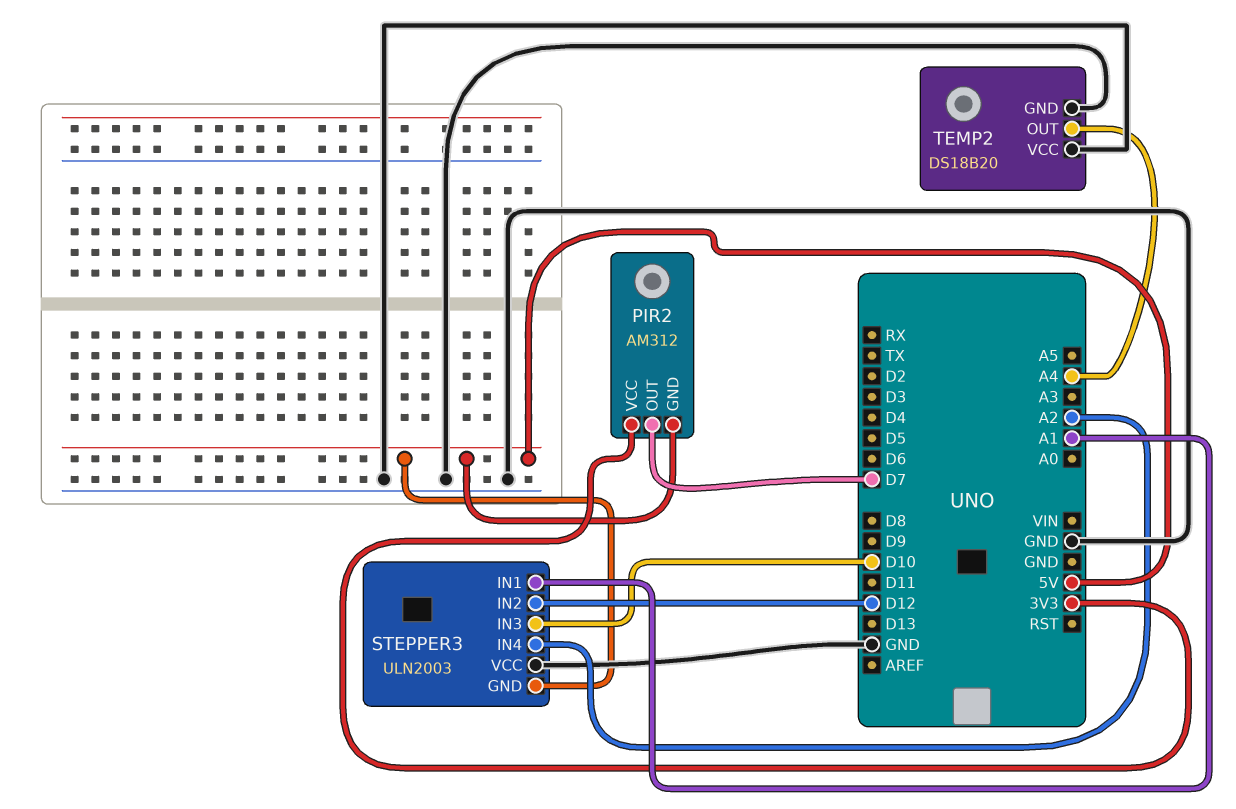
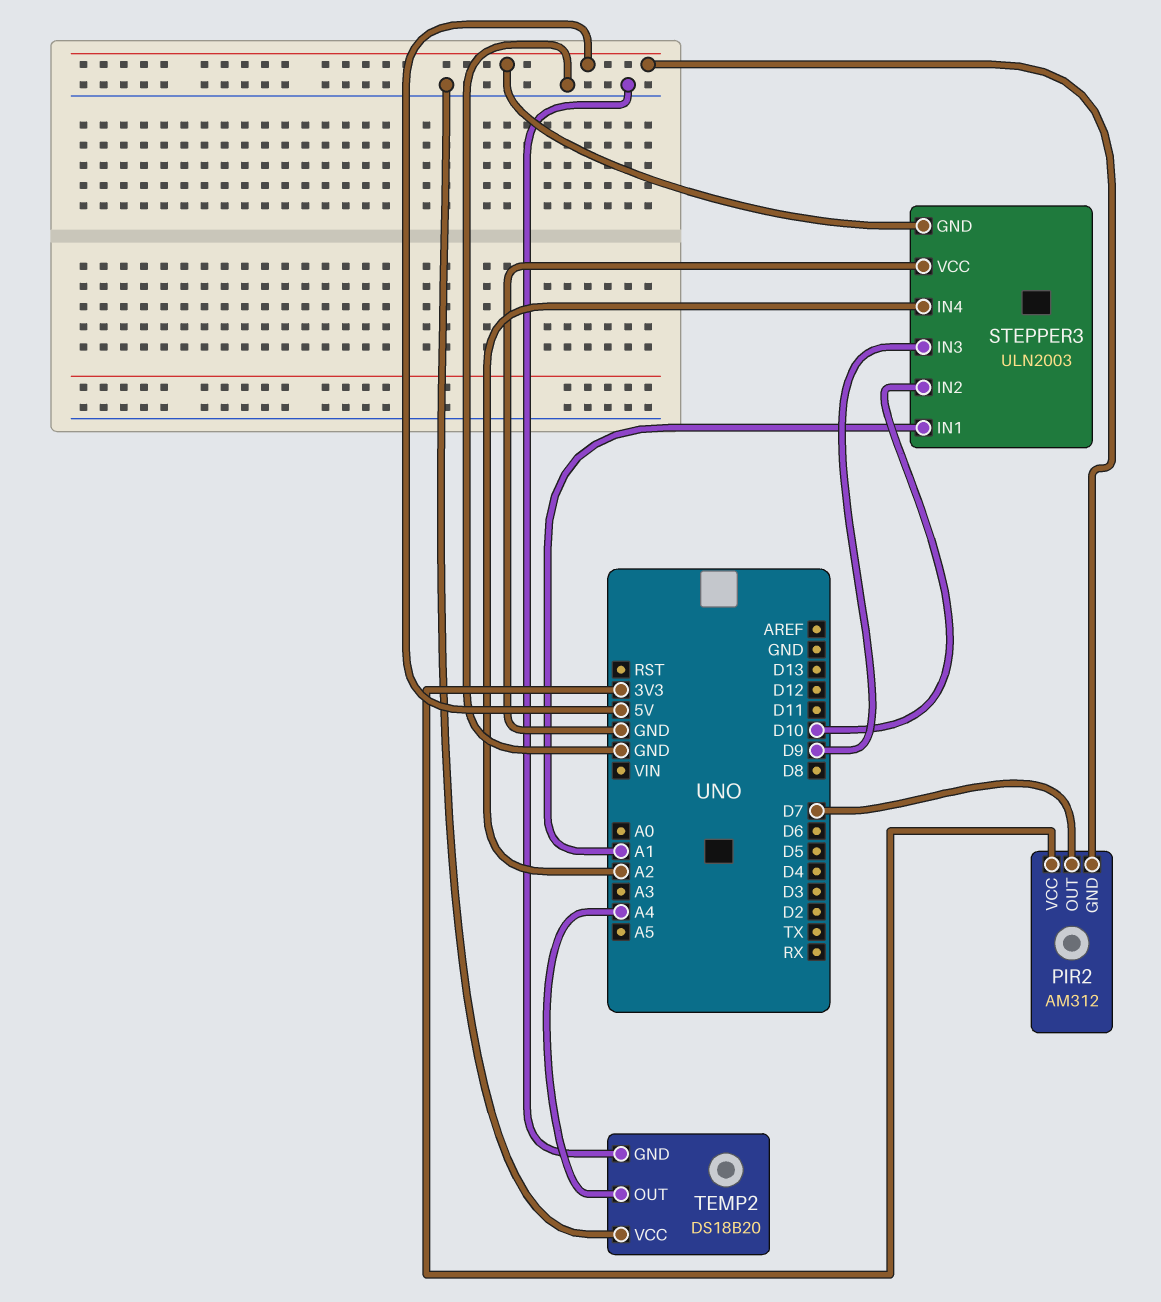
STEPPER3 pin IN2: D12 -> D10
STEPPER3 pin IN3: D10 -> D9

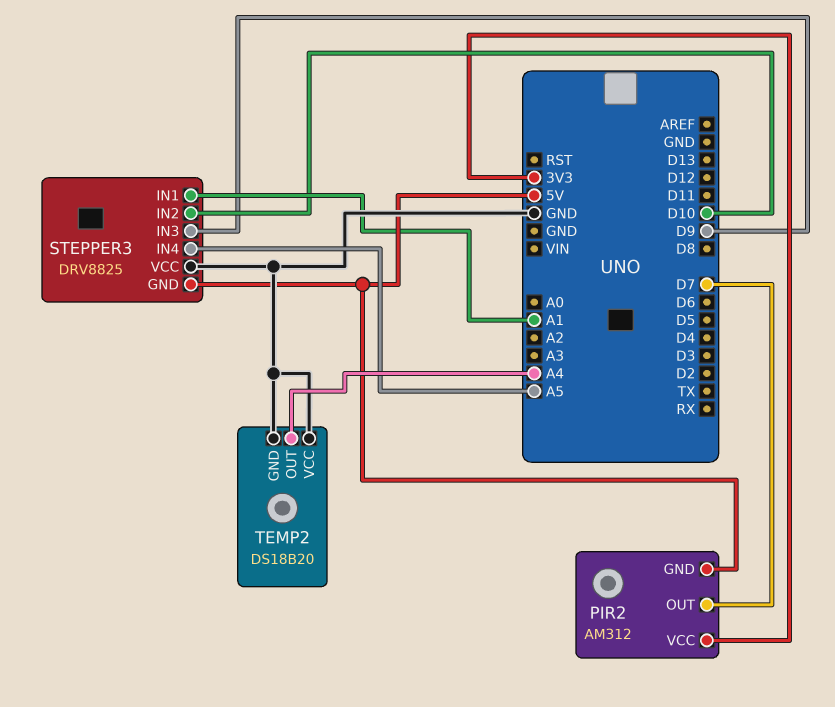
STEPPER3: ULN2003 -> DRV8825
STEPPER3 pin IN4: A2 -> A5

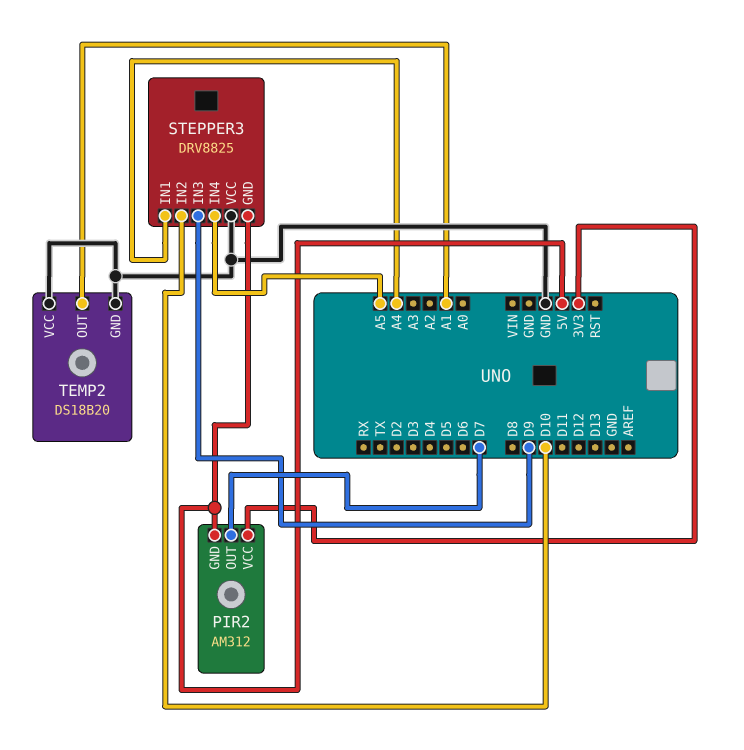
STEPPER3 pin IN1: A1 -> A4
TEMP2 pin OUT: A4 -> A1

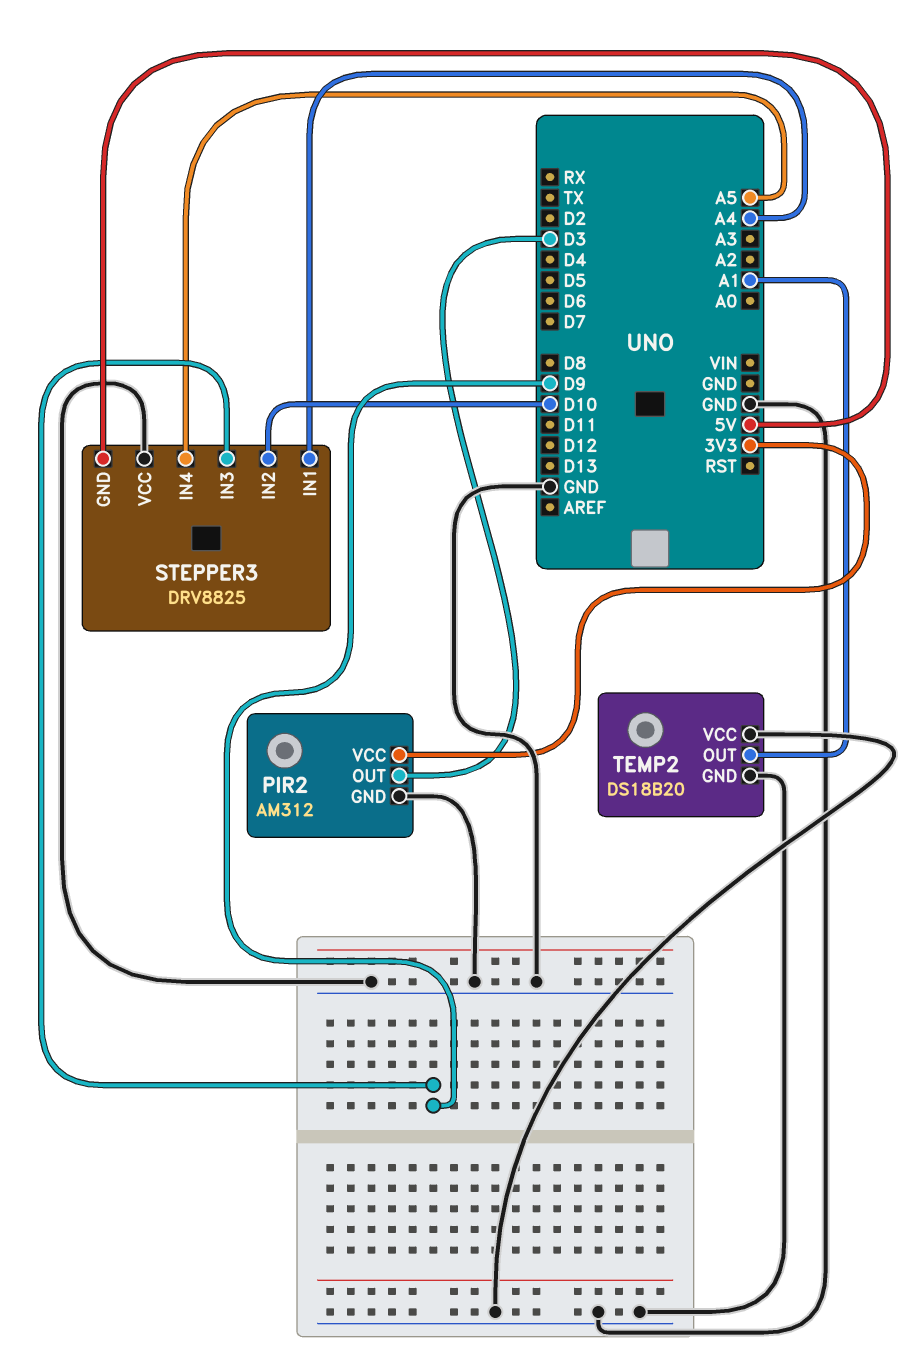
PIR2 pin GND: 5V -> GND
PIR2 pin OUT: D7 -> D3

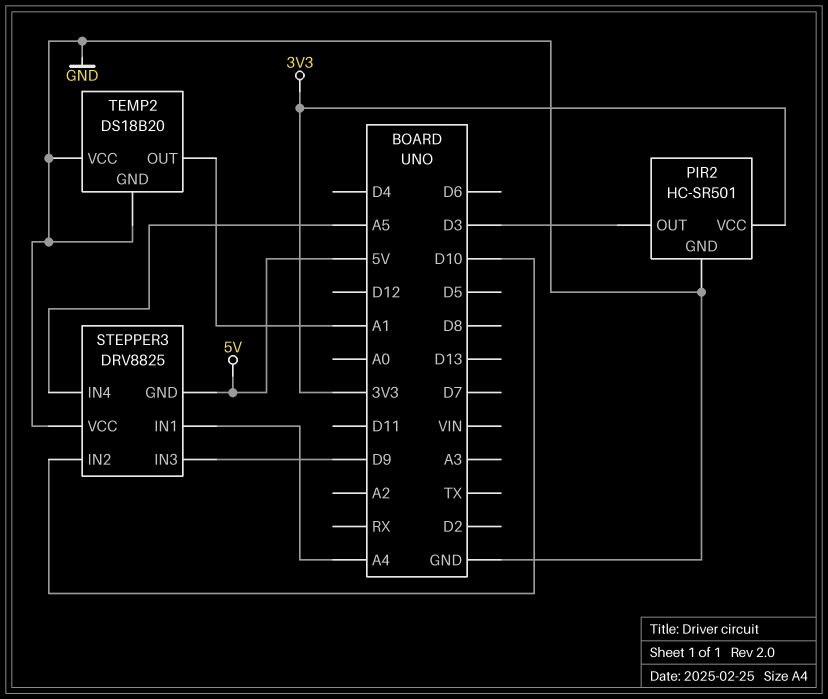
PIR2: AM312 -> HC-SR501

